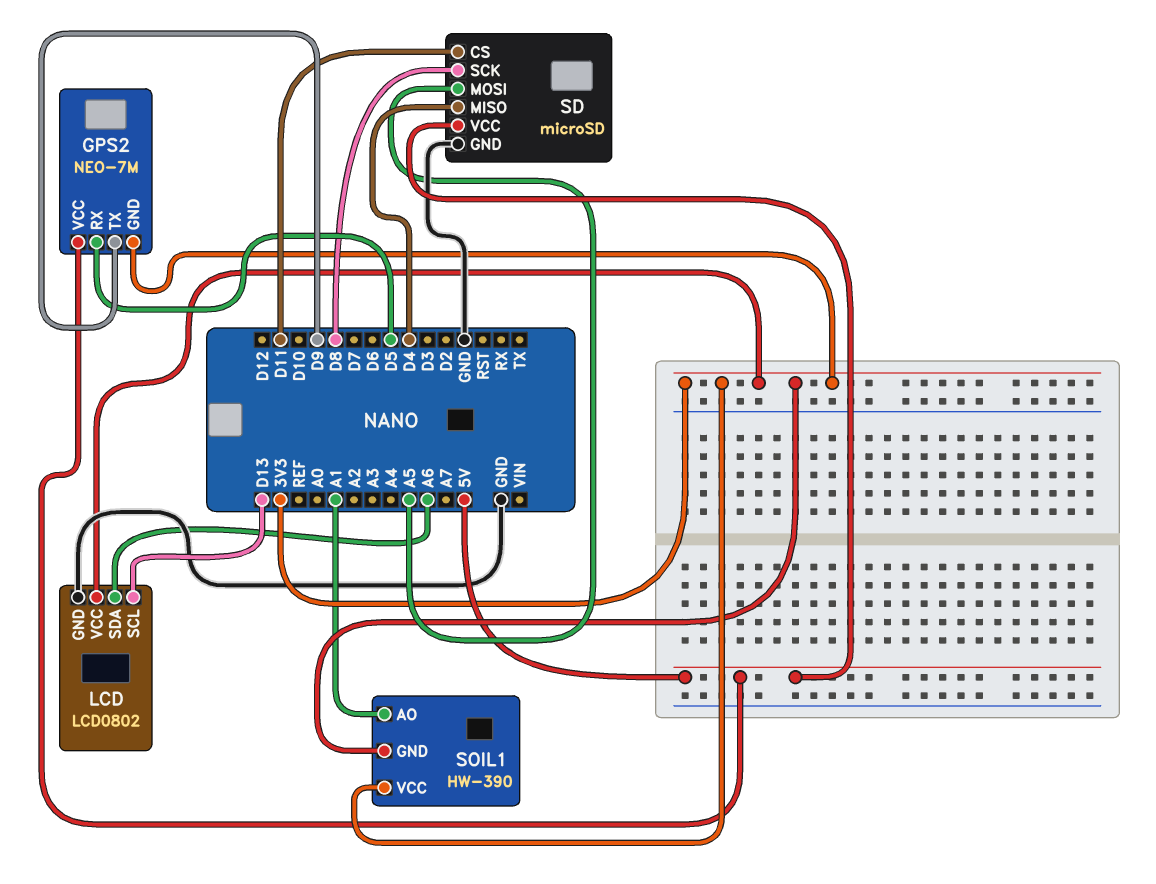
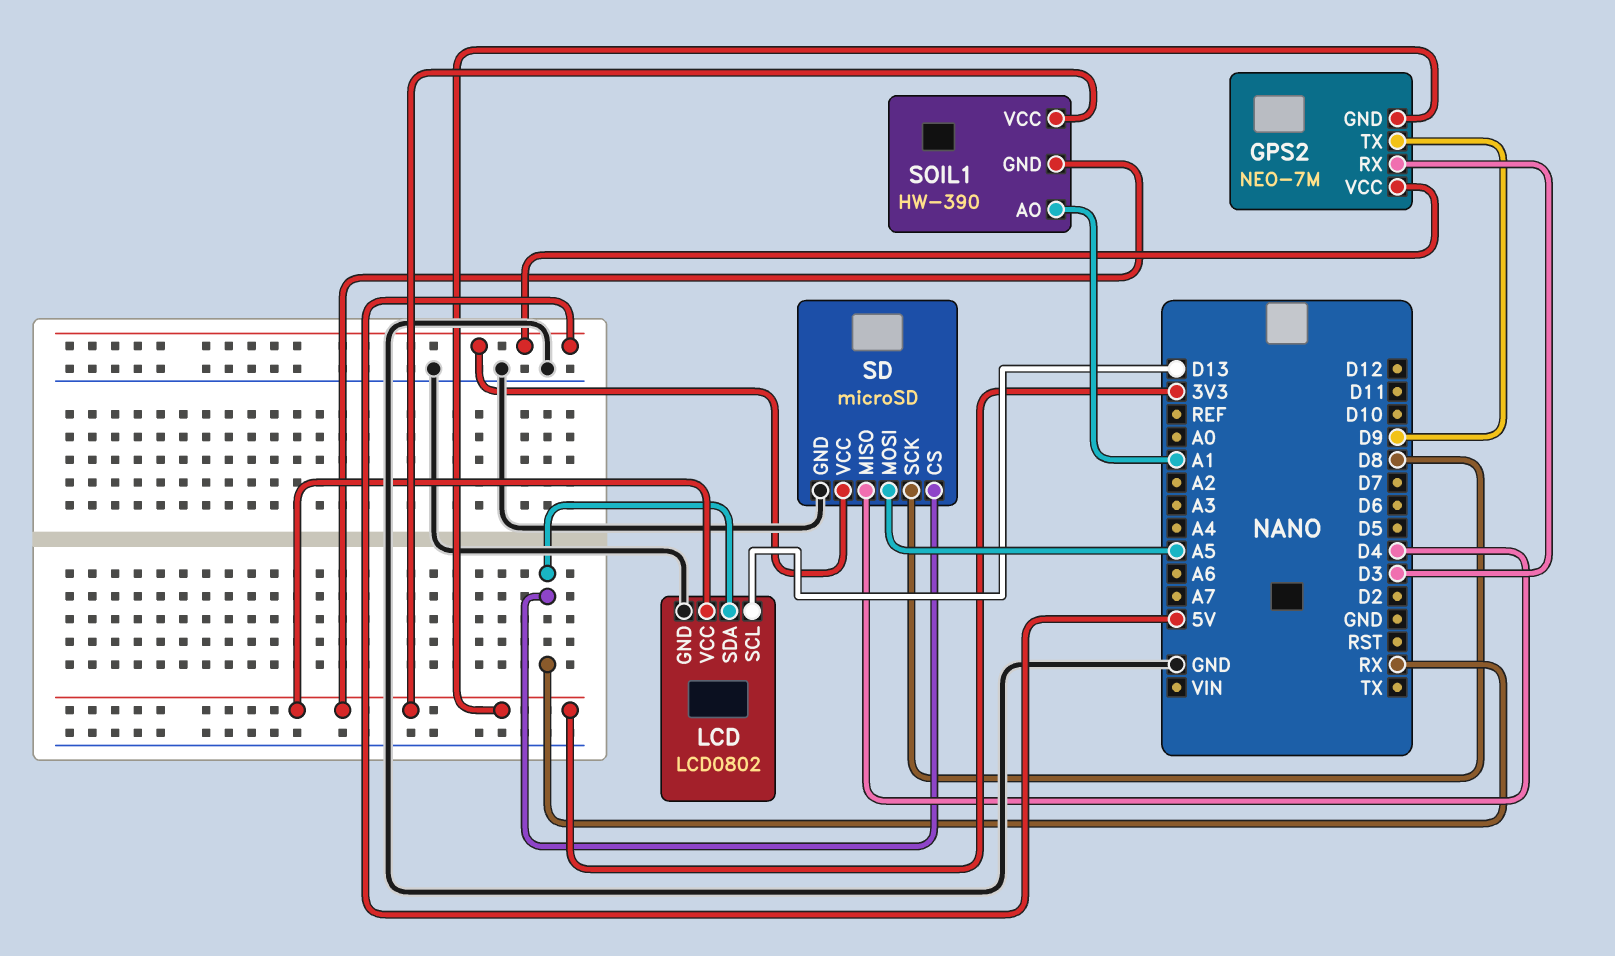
GPS2 pin RX: D5 -> D3
LCD pin SDA: A6 -> RX
SD pin CS: D11 -> RX

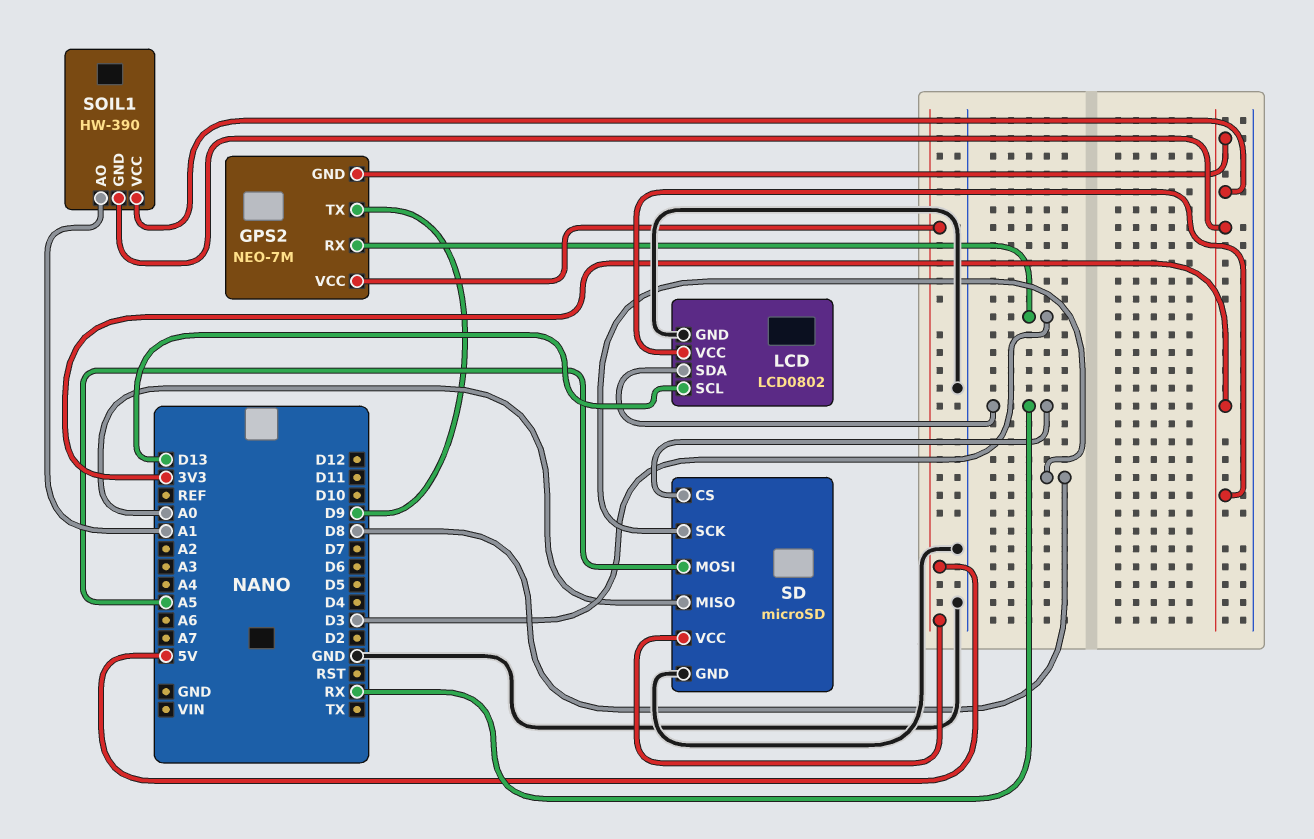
SD pin MISO: D4 -> A0

